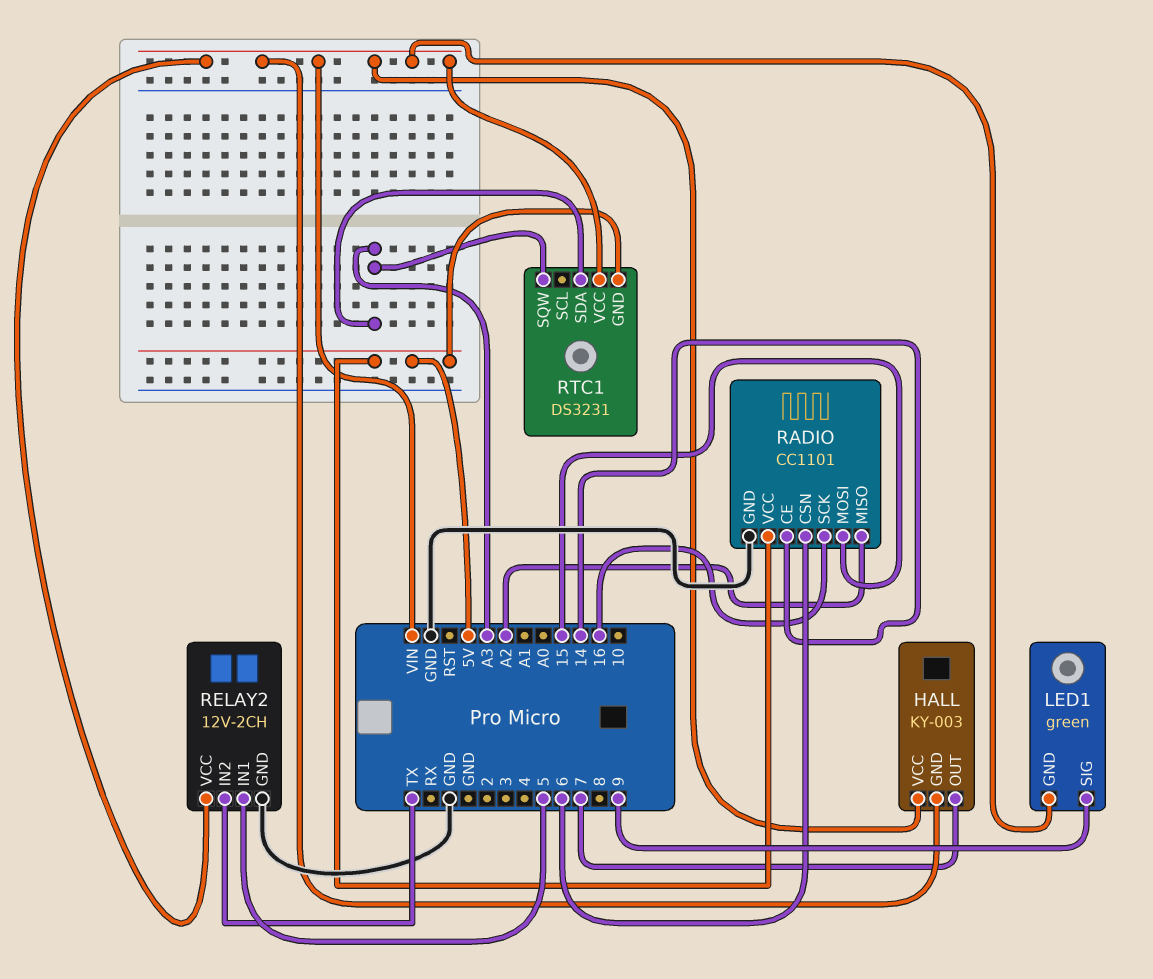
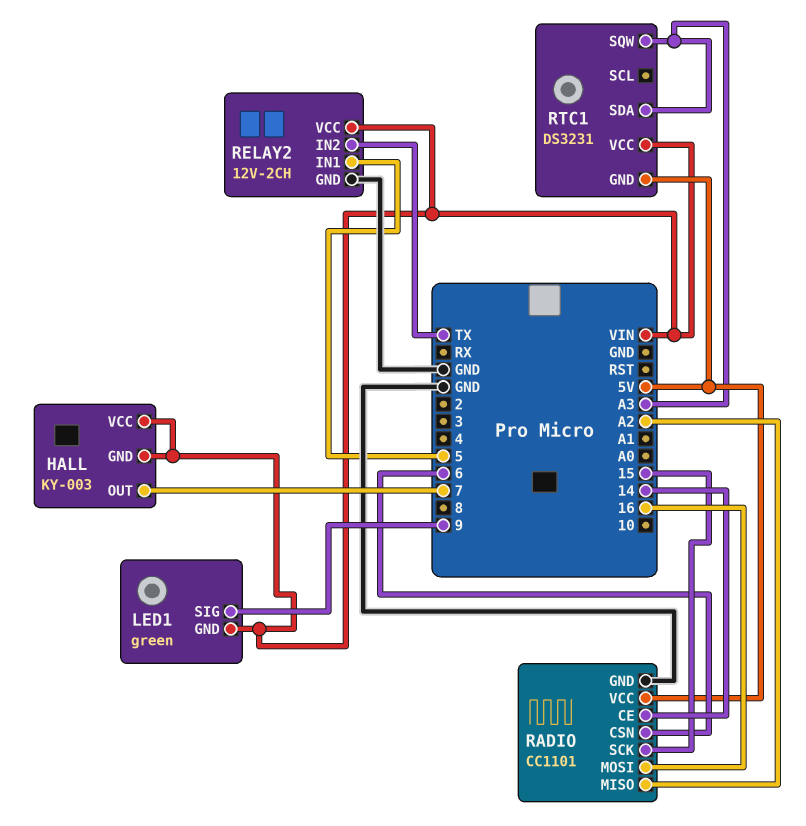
RADIO pin MOSI: 15 -> 16
RADIO pin SCK: 16 -> 15

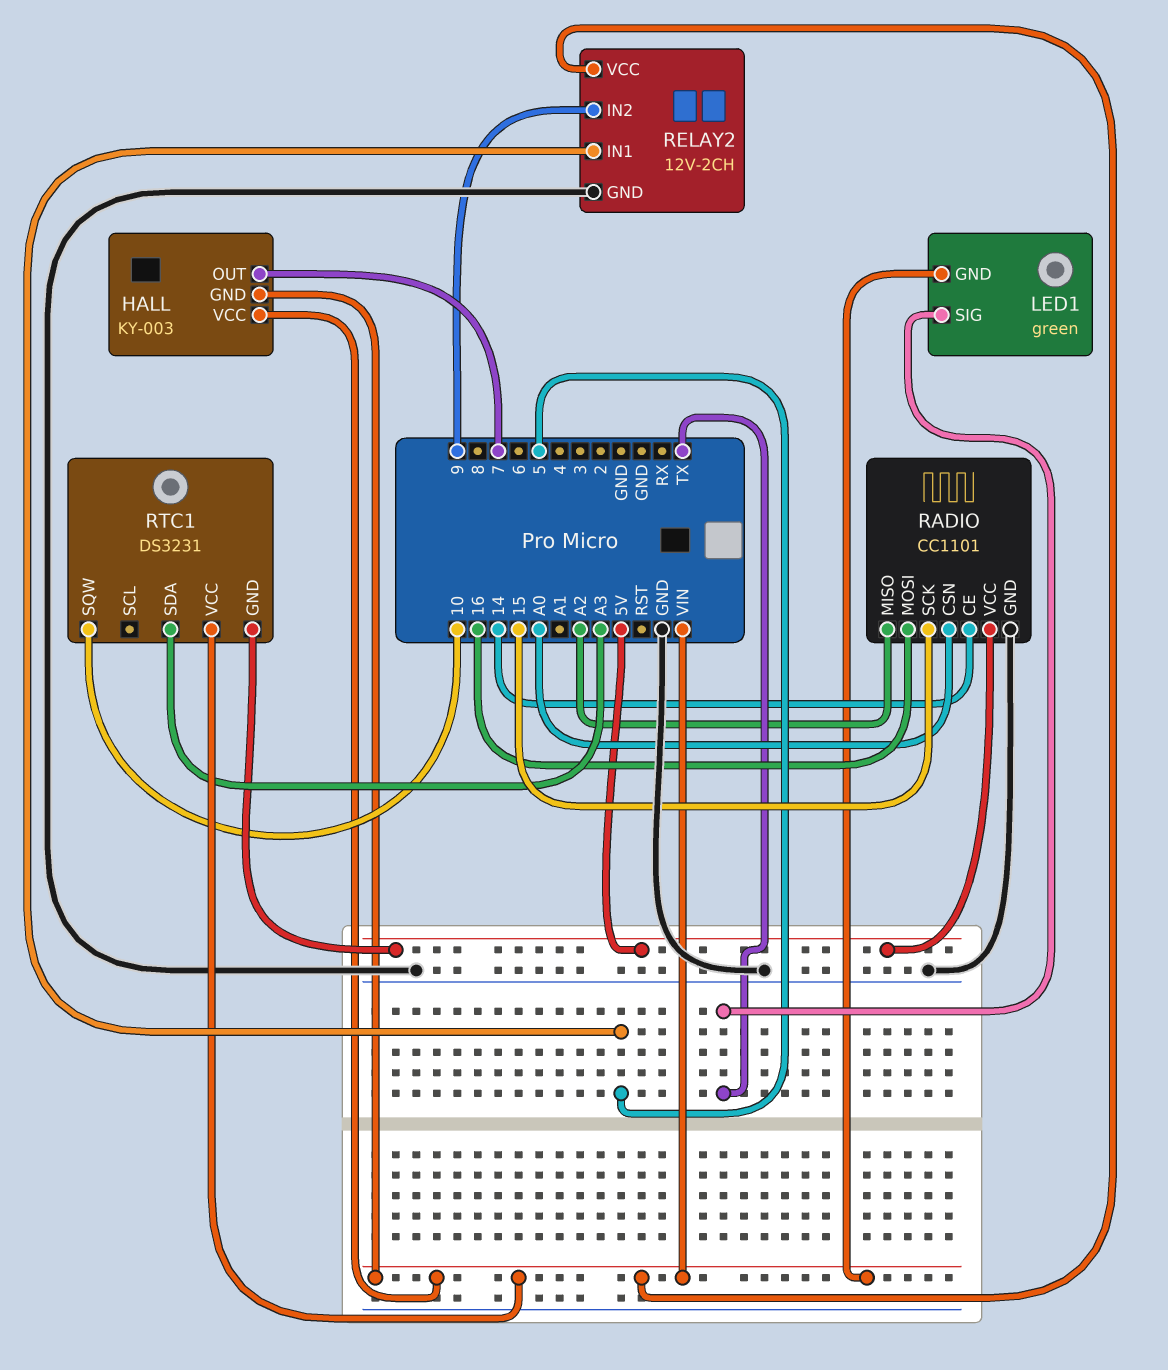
LED1 pin SIG: 9 -> TX
RADIO pin CSN: 6 -> A0
RELAY2 pin IN2: TX -> 9
RTC1 pin SQW: A3 -> 10

